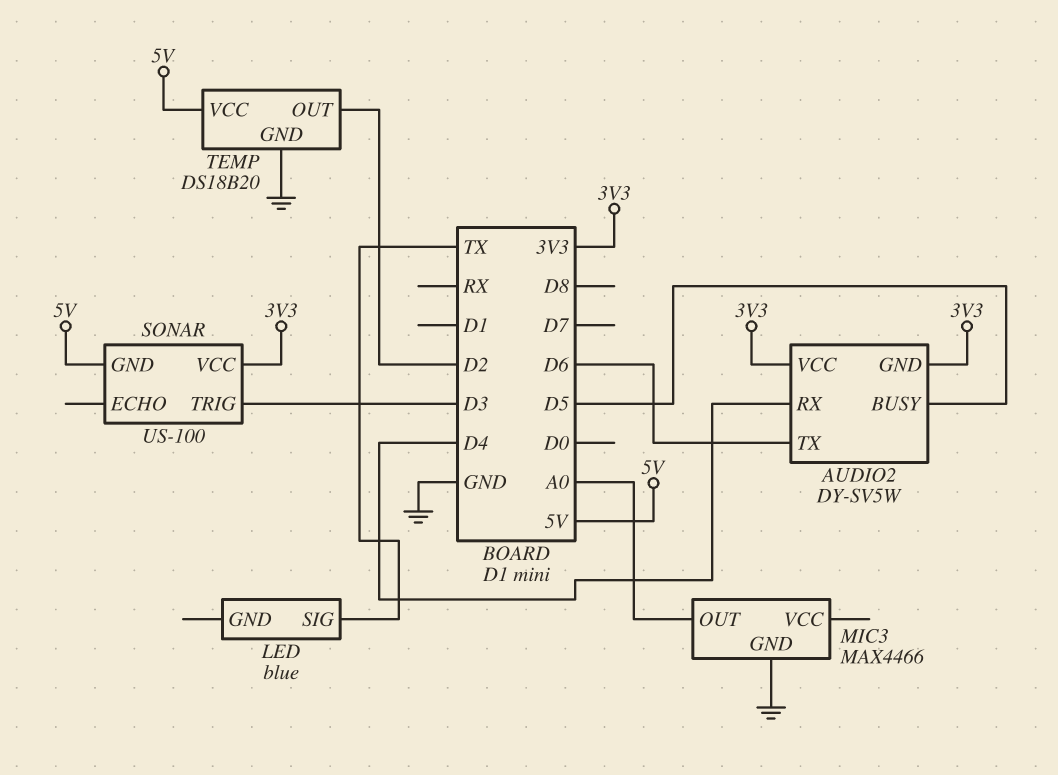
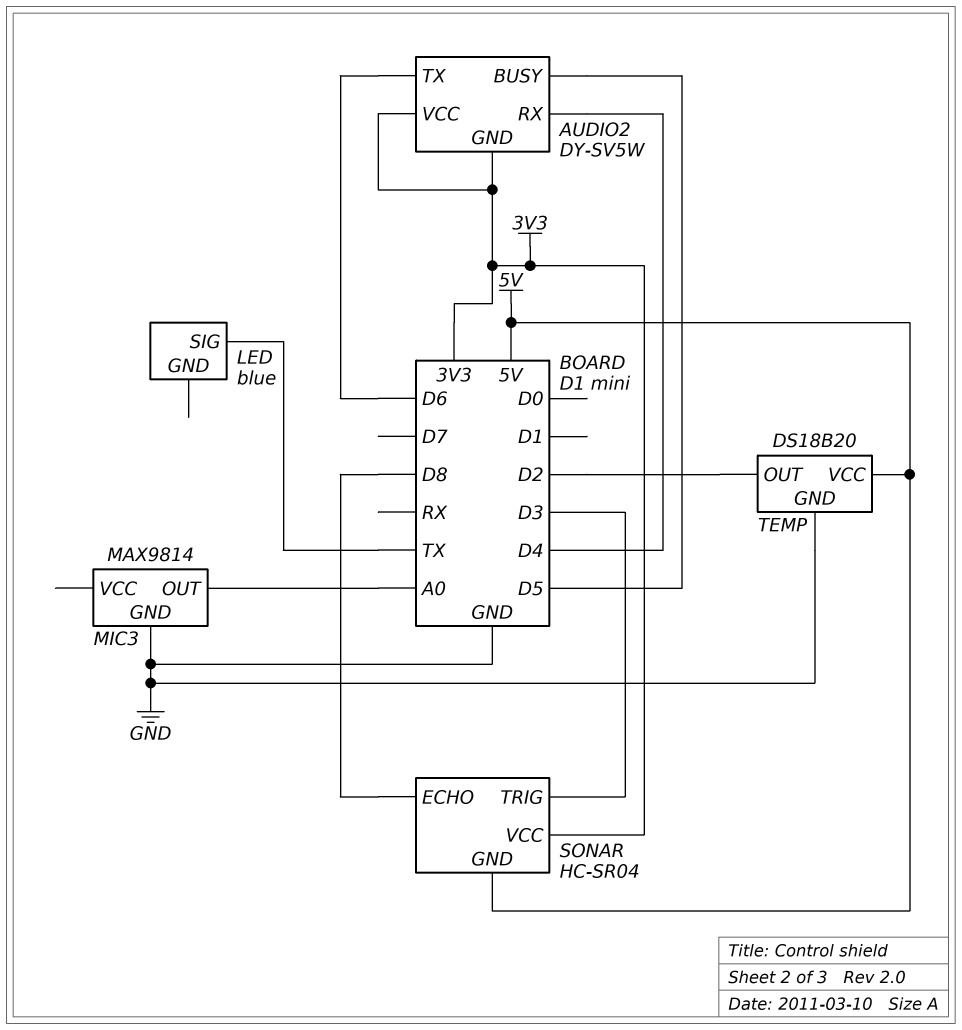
MIC3: MAX4466 -> MAX9814
SONAR: US-100 -> HC-SR04
SONAR pin ECHO: none -> D8

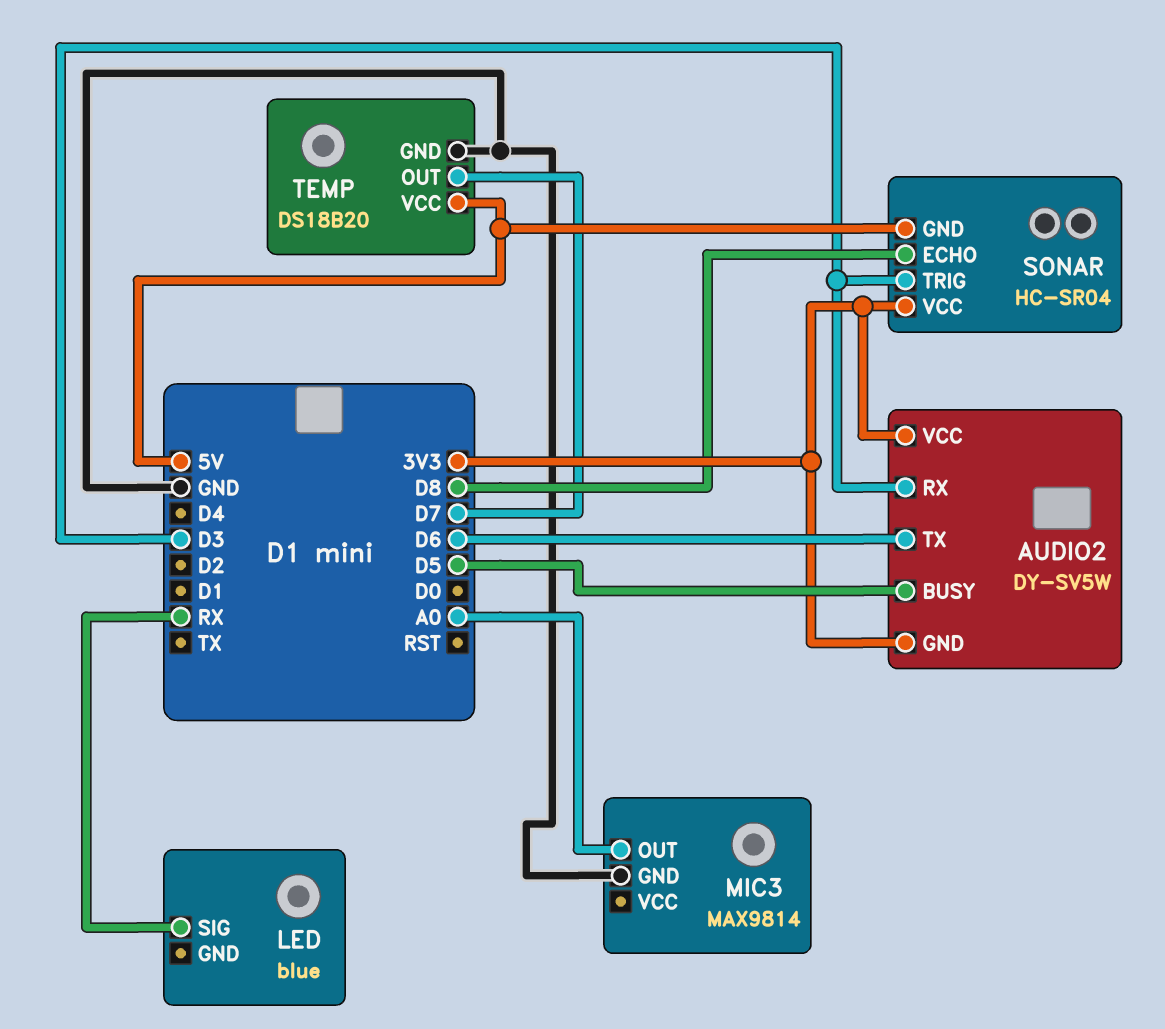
AUDIO2 pin RX: D4 -> D3
LED pin SIG: TX -> RX
TEMP pin OUT: D2 -> D7

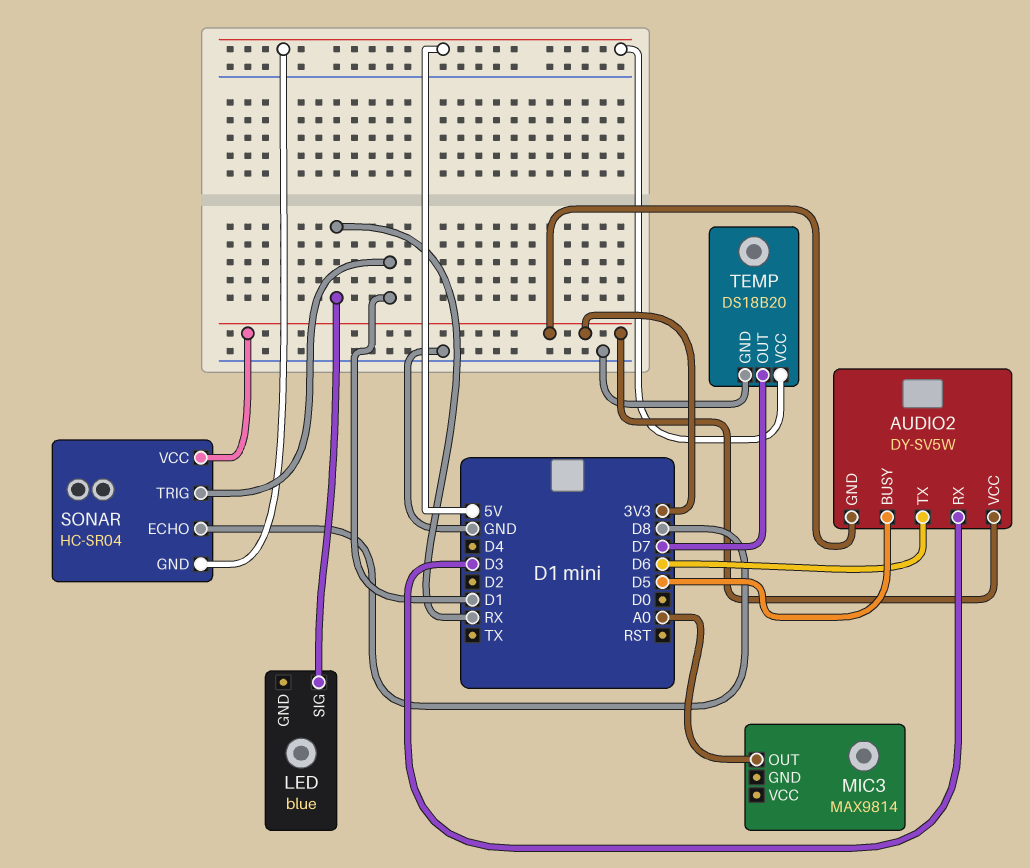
MIC3 pin GND: GND -> none
SONAR pin TRIG: D3 -> D1

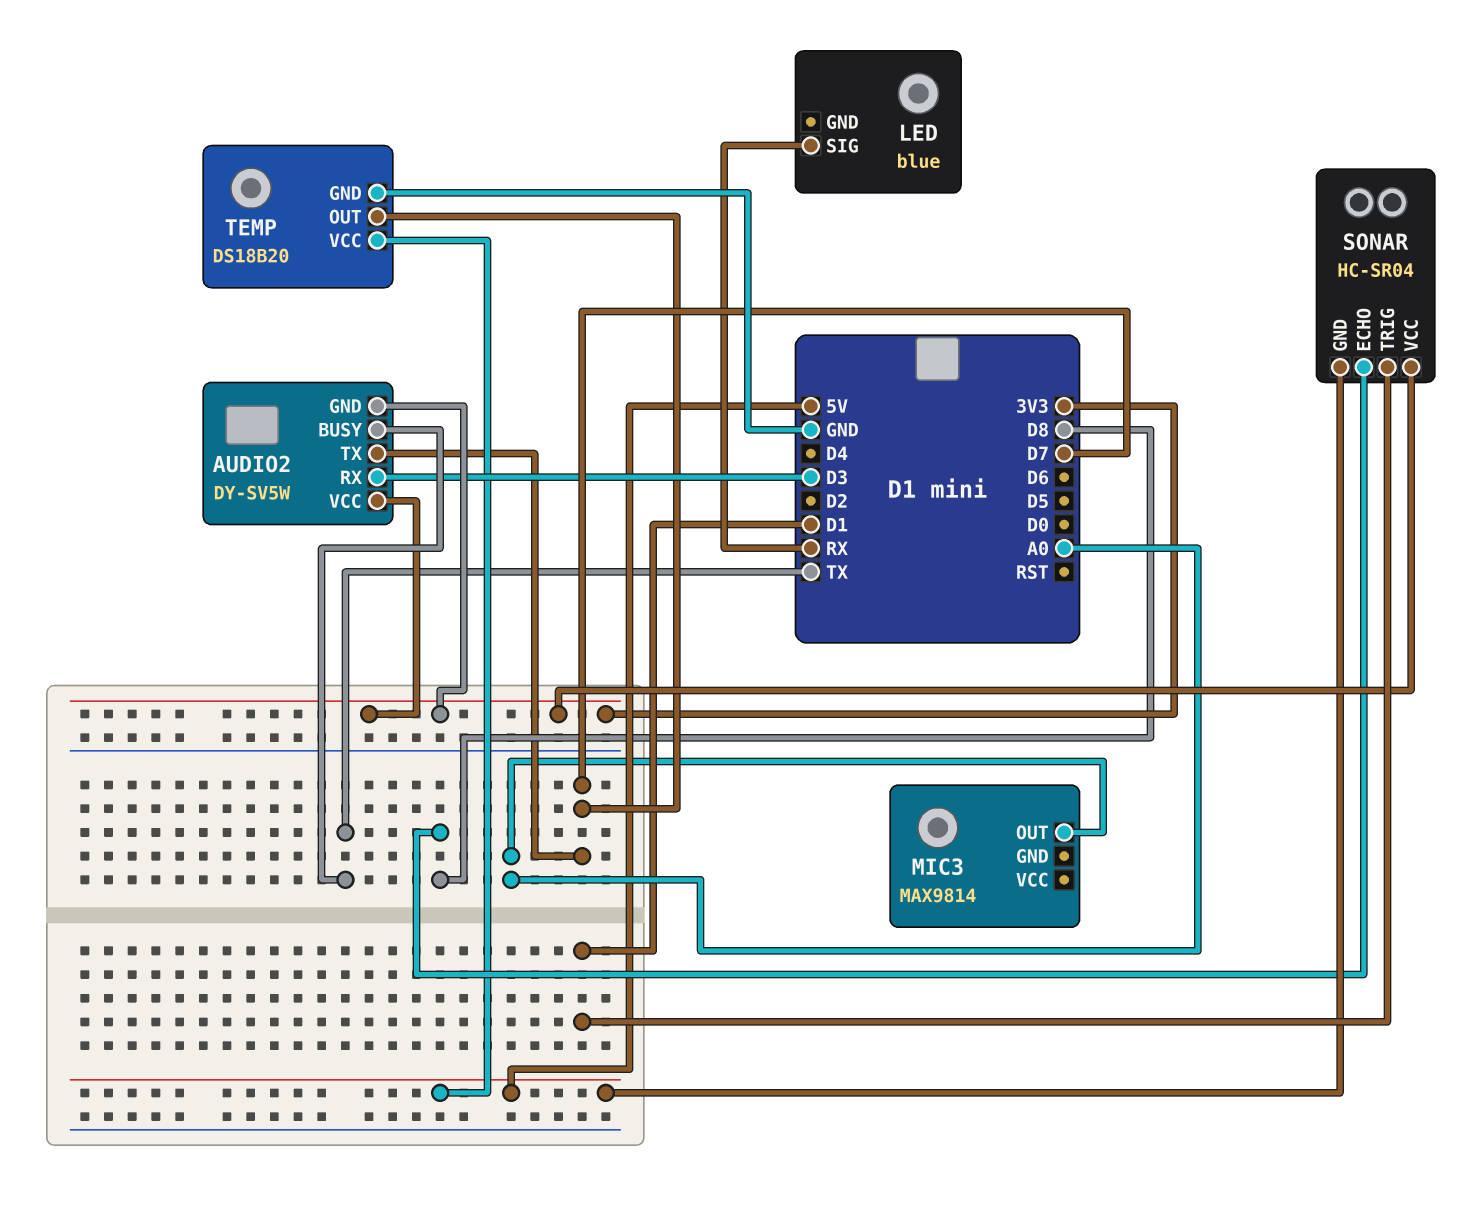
AUDIO2 pin BUSY: D5 -> TX
AUDIO2 pin TX: D6 -> D7

